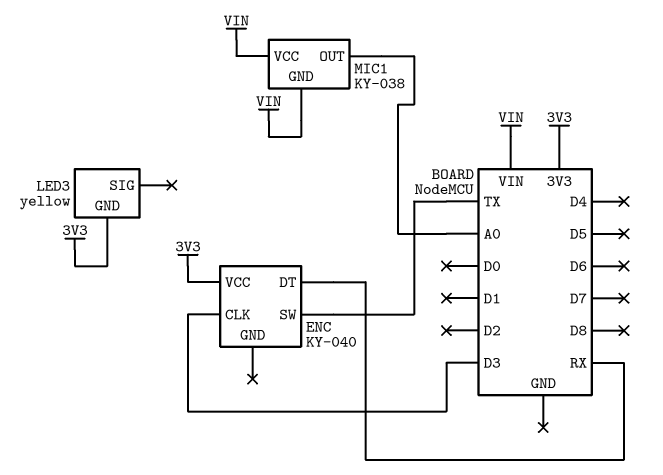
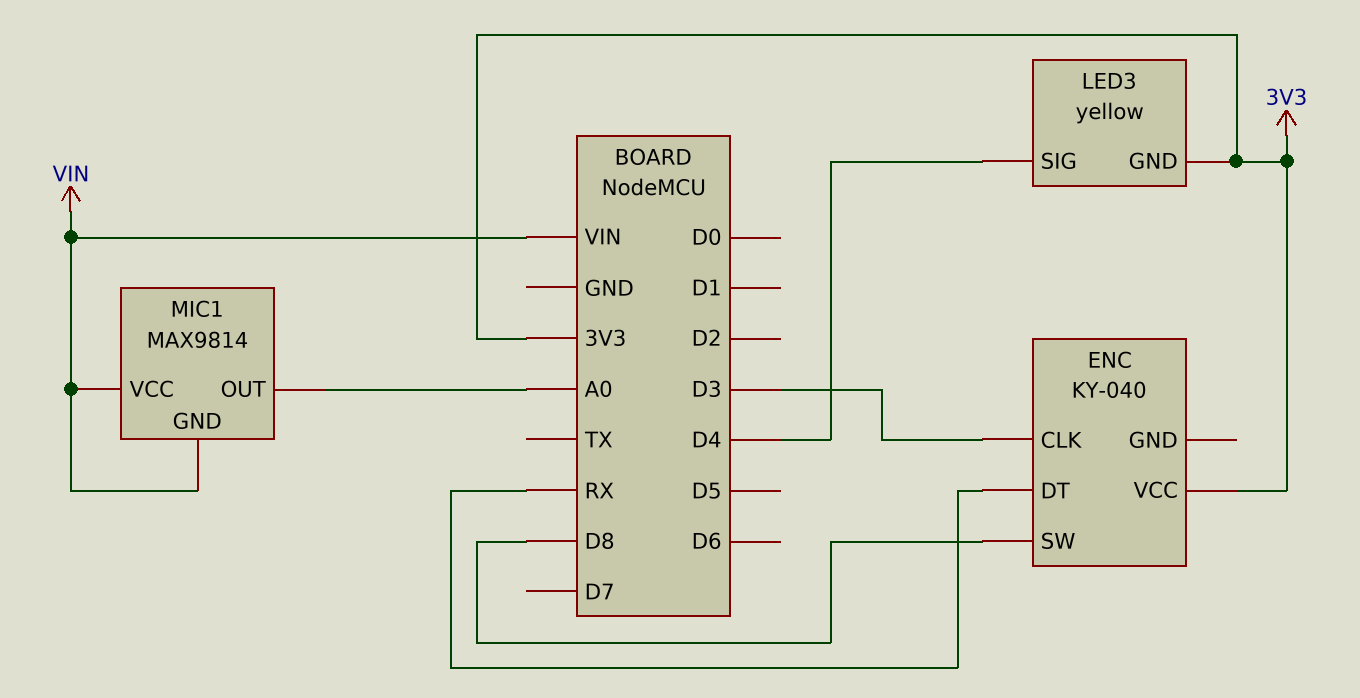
ENC pin SW: TX -> D8
LED3 pin SIG: none -> D4
MIC1: KY-038 -> MAX9814

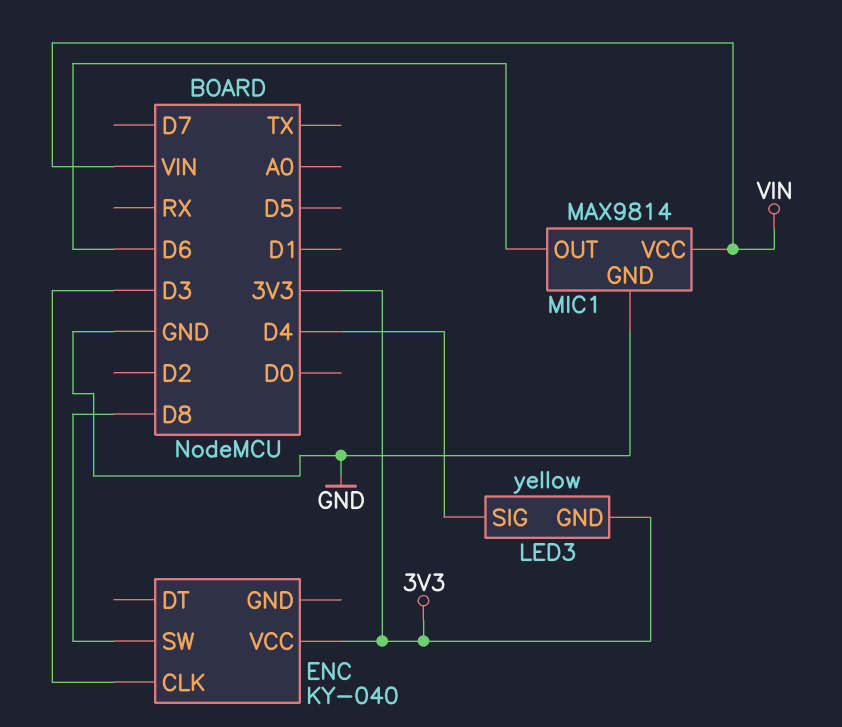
ENC pin DT: RX -> none
MIC1 pin GND: VIN -> GND
MIC1 pin OUT: A0 -> D6

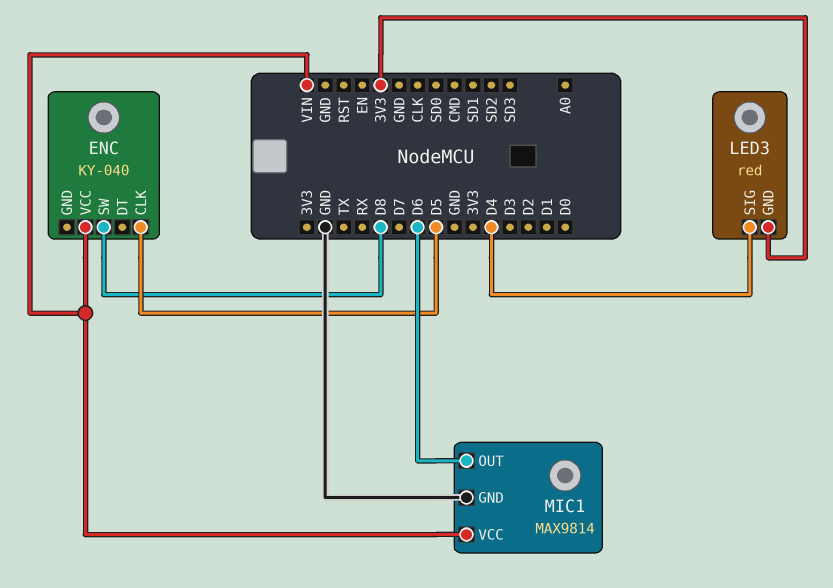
ENC pin CLK: D3 -> D5
ENC pin VCC: 3V3 -> VIN
LED3: yellow -> red

